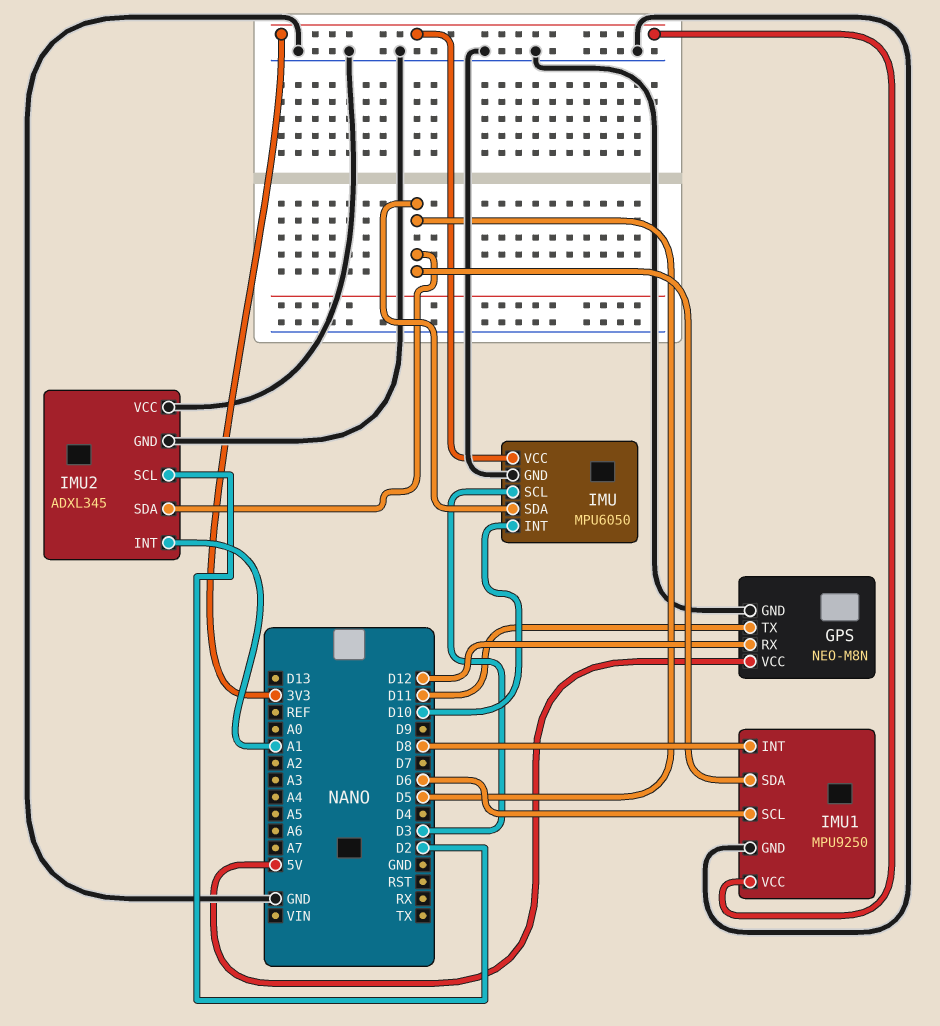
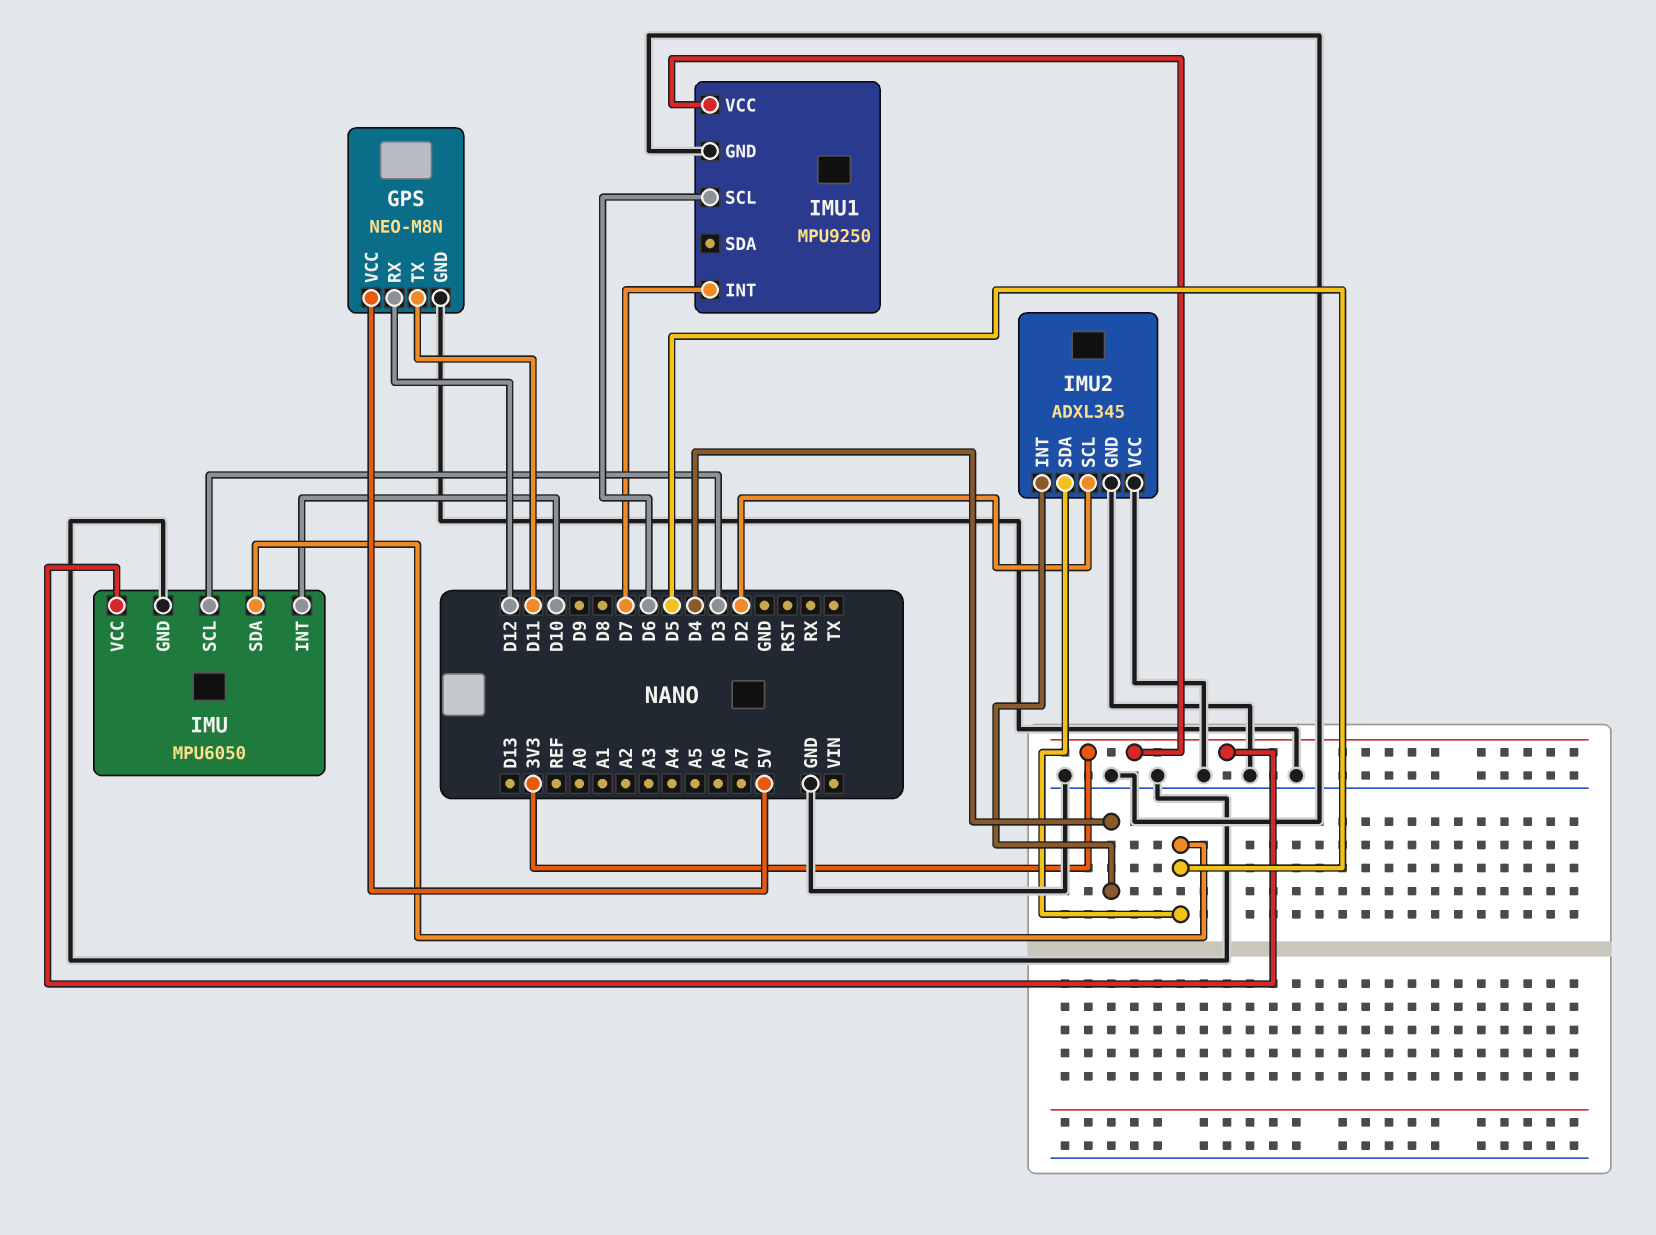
IMU1 pin INT: D8 -> D7
IMU1 pin SDA: D5 -> none
IMU2 pin INT: A1 -> D4

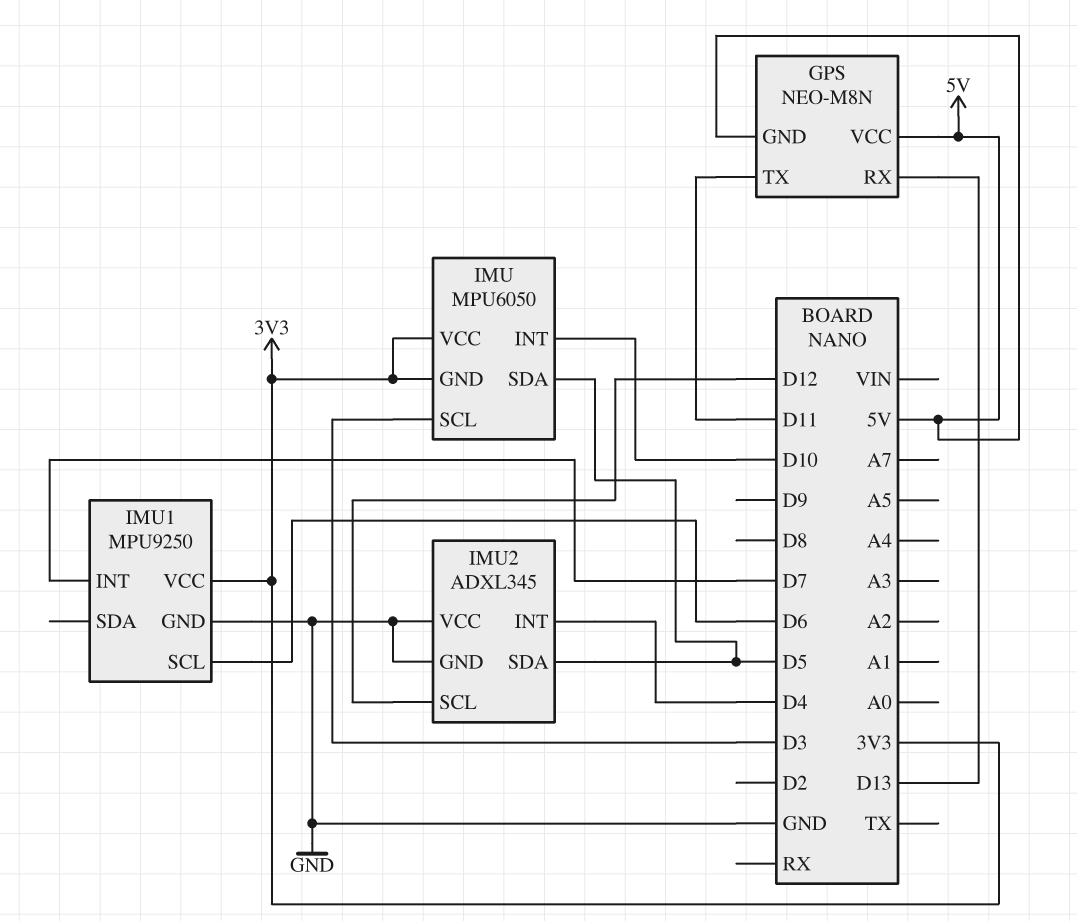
GPS pin GND: GND -> 5V
GPS pin RX: D12 -> D13
IMU pin GND: GND -> 3V3
IMU2 pin SCL: D2 -> D12

